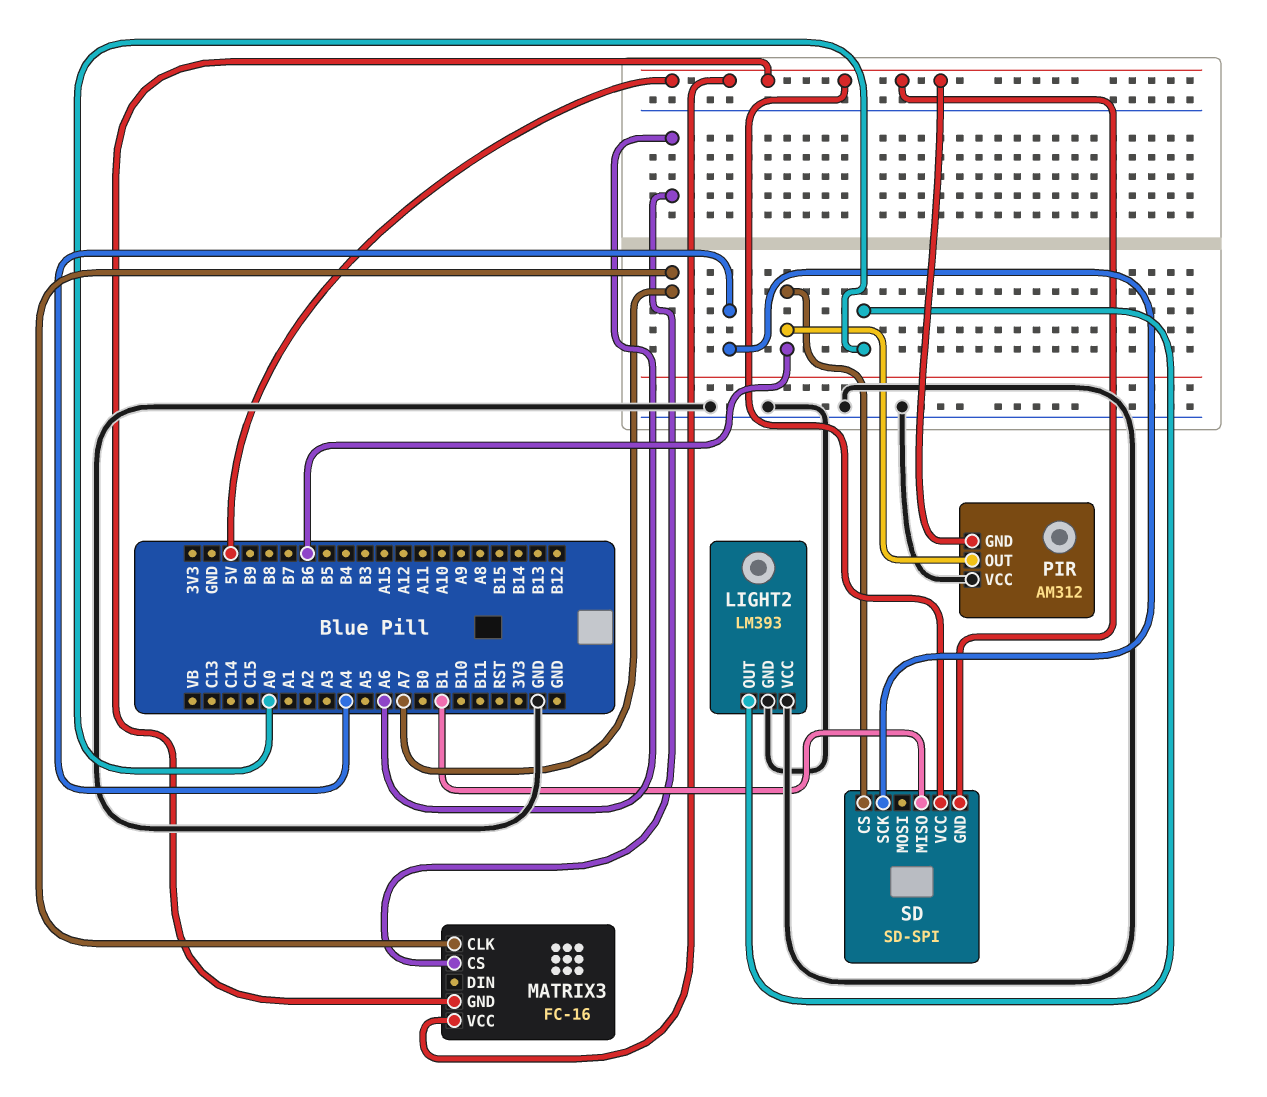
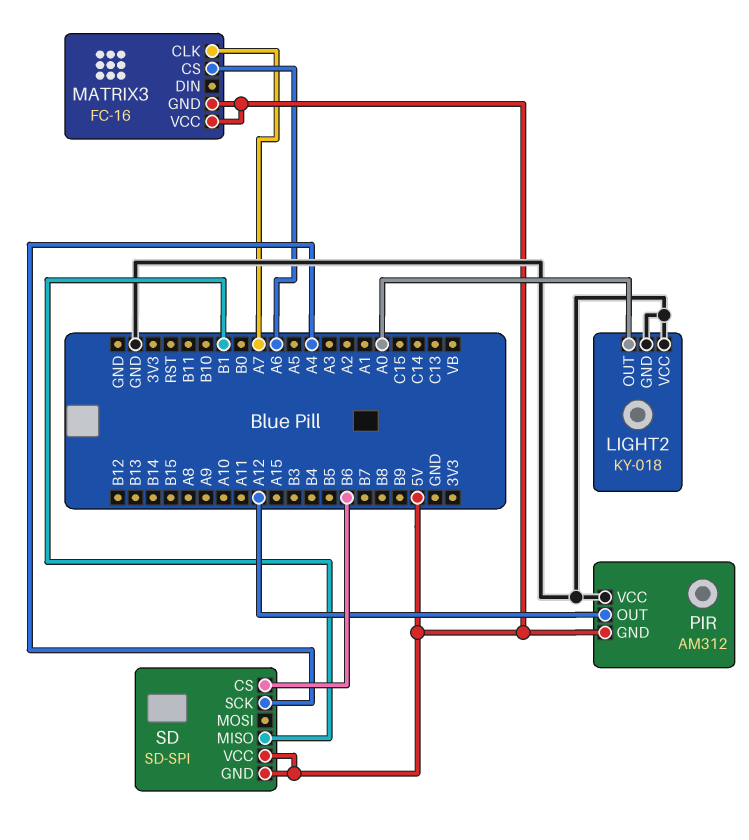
LIGHT2: LM393 -> KY-018
PIR pin OUT: B6 -> A12

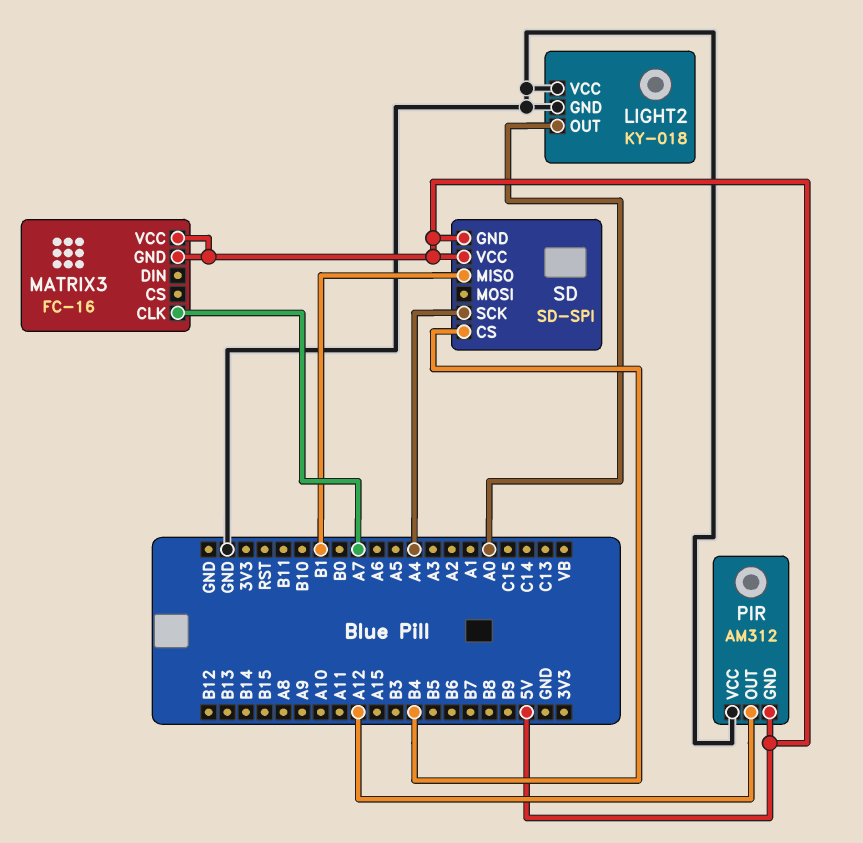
MATRIX3 pin CS: A6 -> none
SD pin CS: B6 -> B4

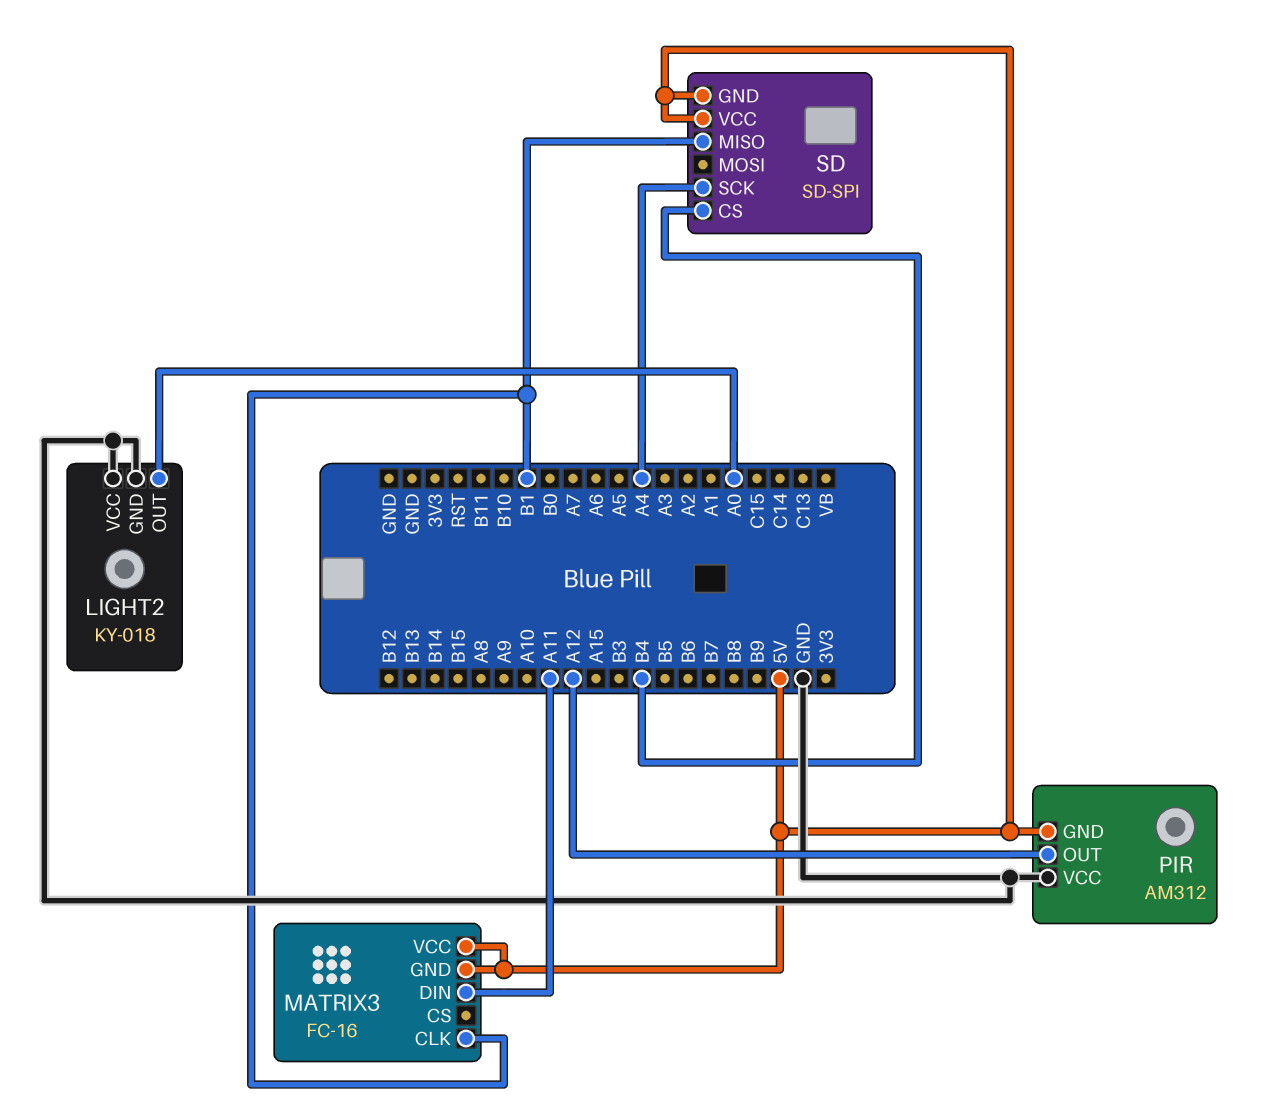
MATRIX3 pin CLK: A7 -> B1
MATRIX3 pin DIN: none -> A11

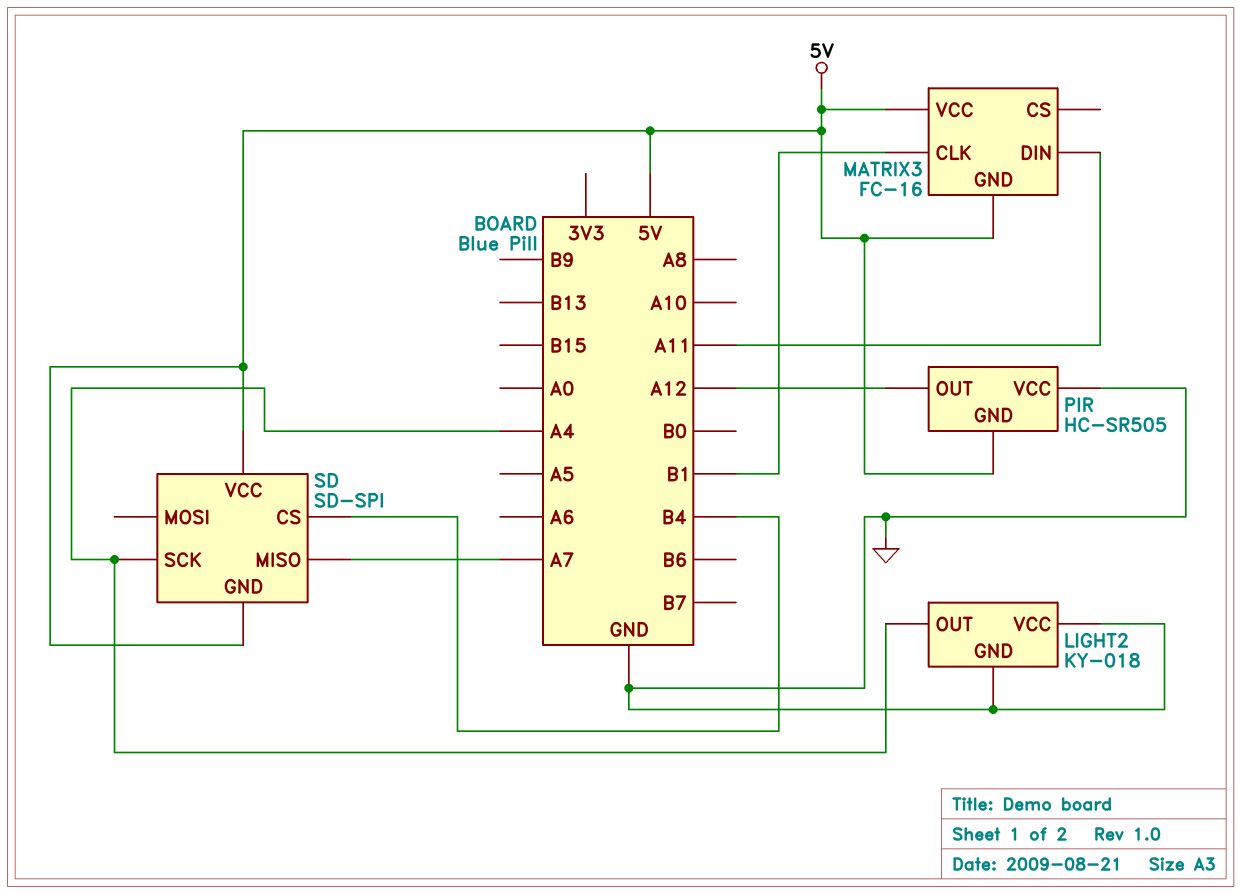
LIGHT2 pin OUT: A0 -> A4
PIR: AM312 -> HC-SR505
SD pin MISO: B1 -> A7

